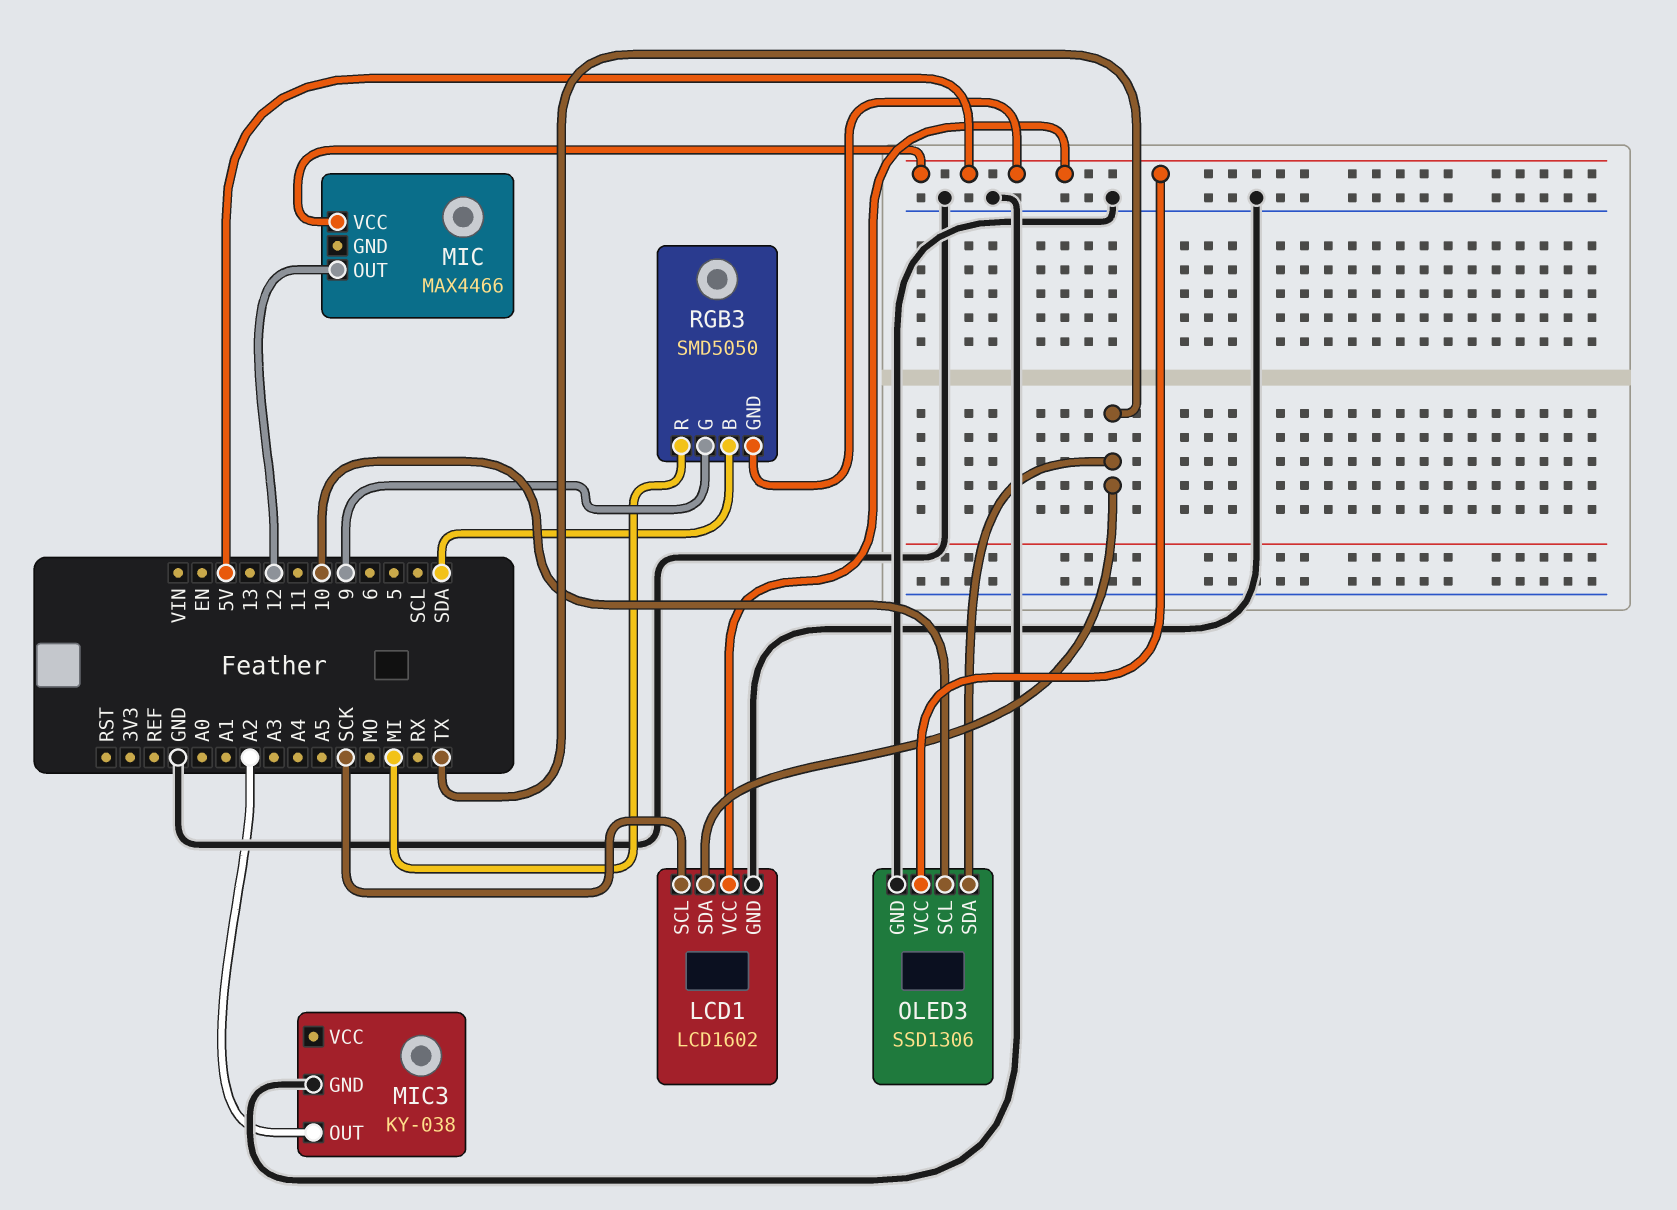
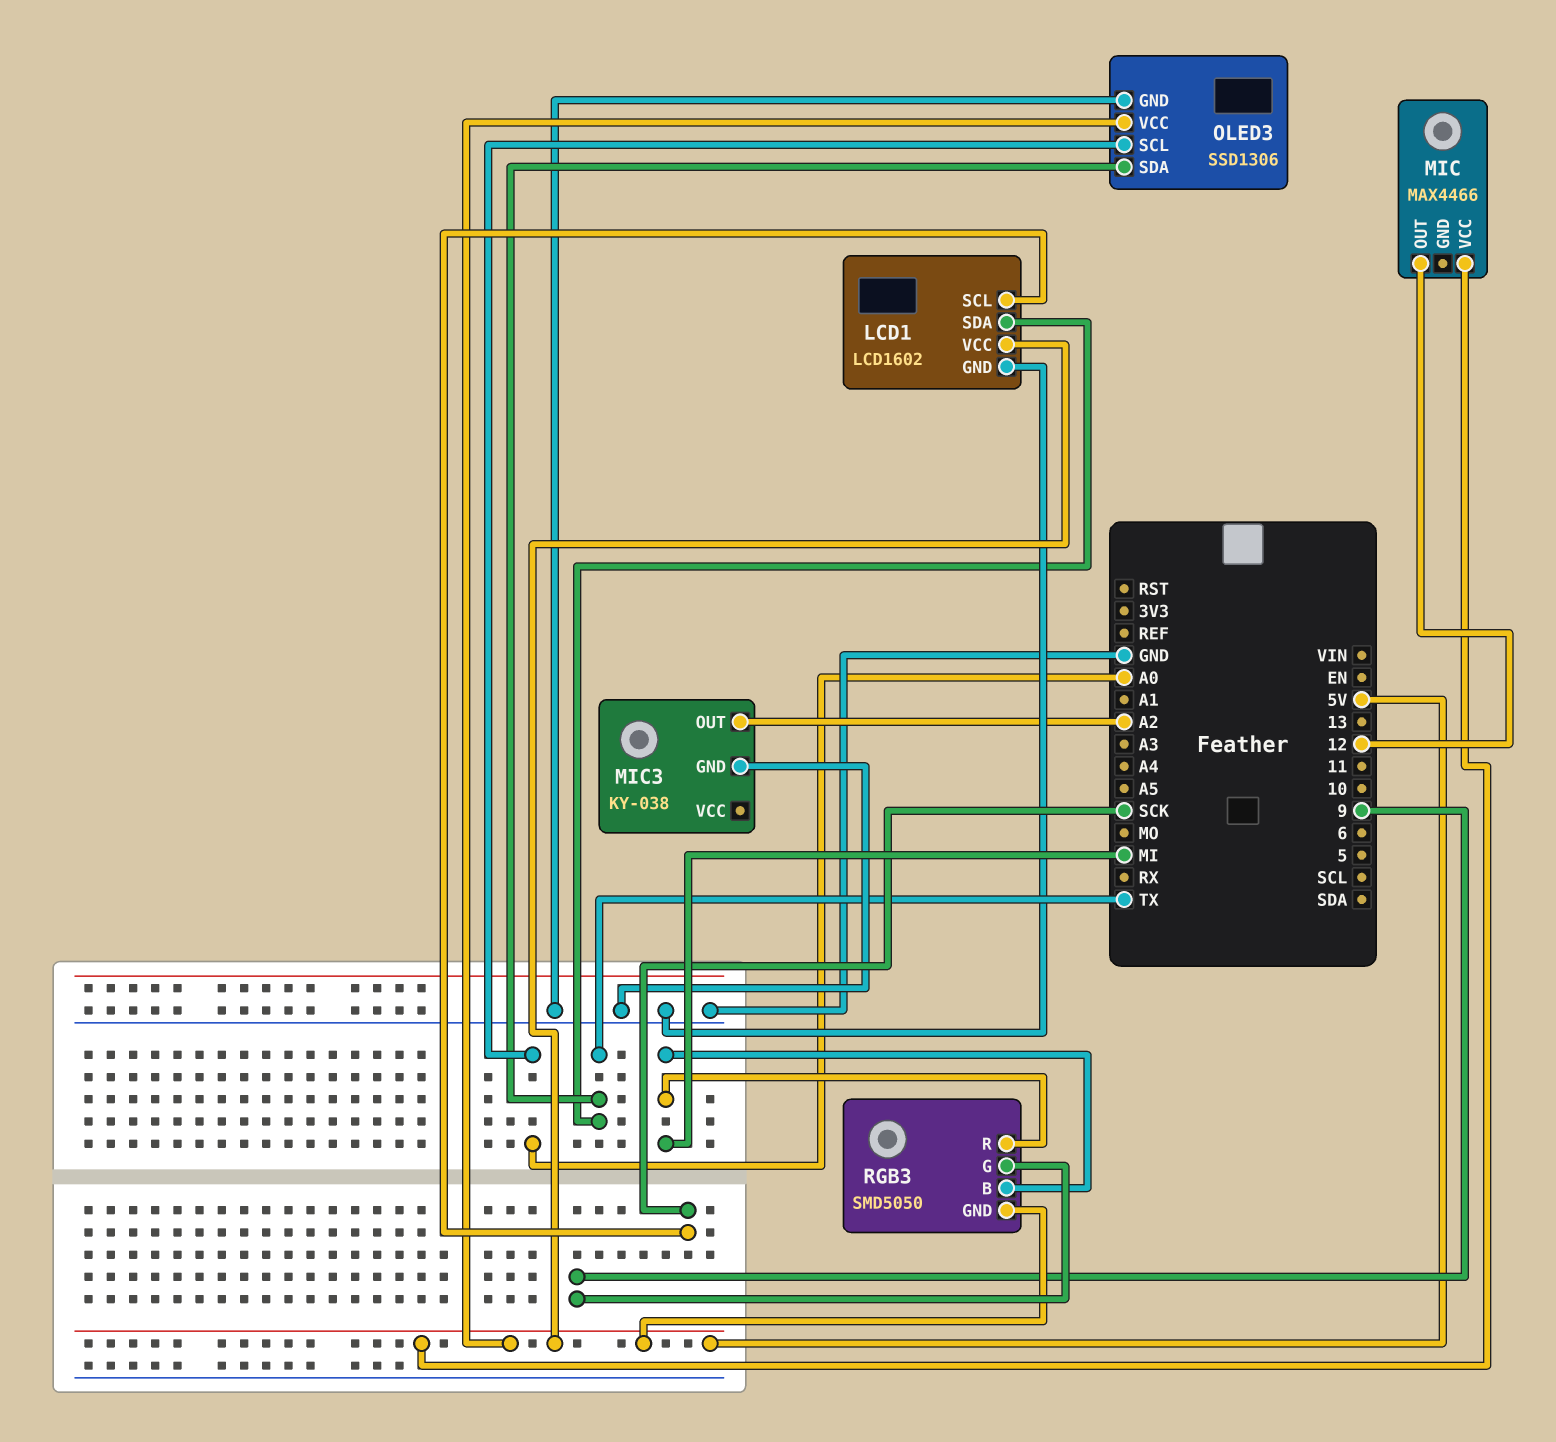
OLED3 pin SCL: 10 -> A0
RGB3 pin B: SDA -> MI

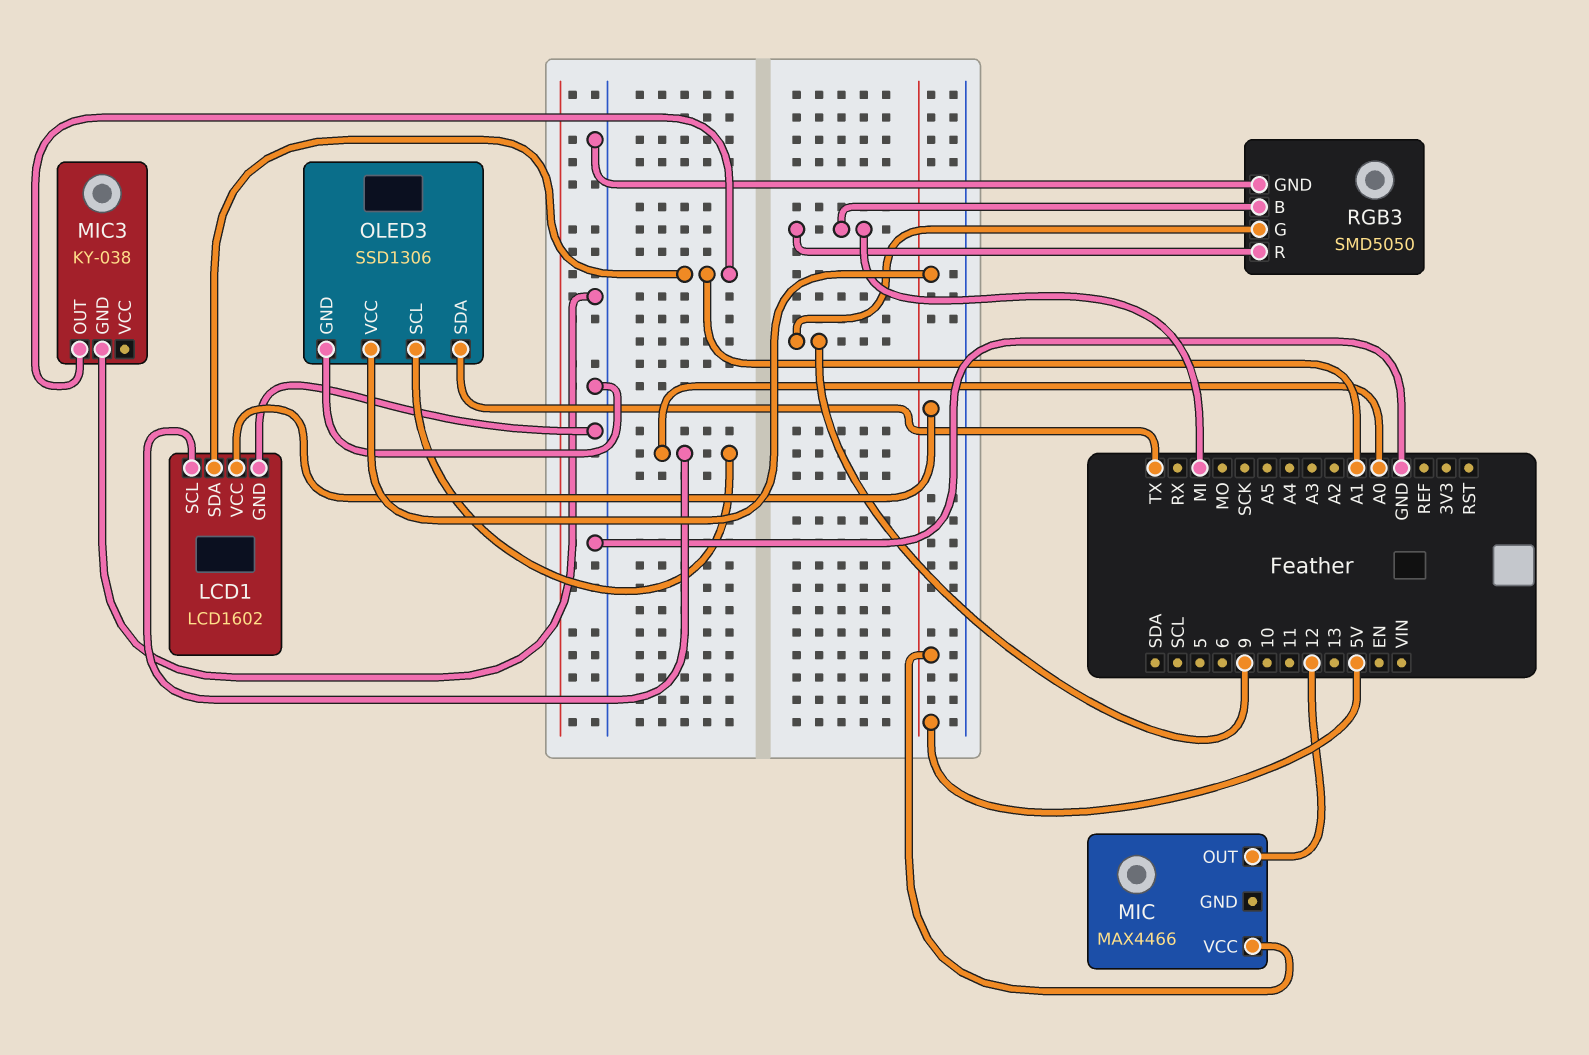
LCD1 pin SCL: SCK -> A0
LCD1 pin SDA: TX -> A1
MIC3 pin OUT: A2 -> A1
RGB3 pin GND: 5V -> GND

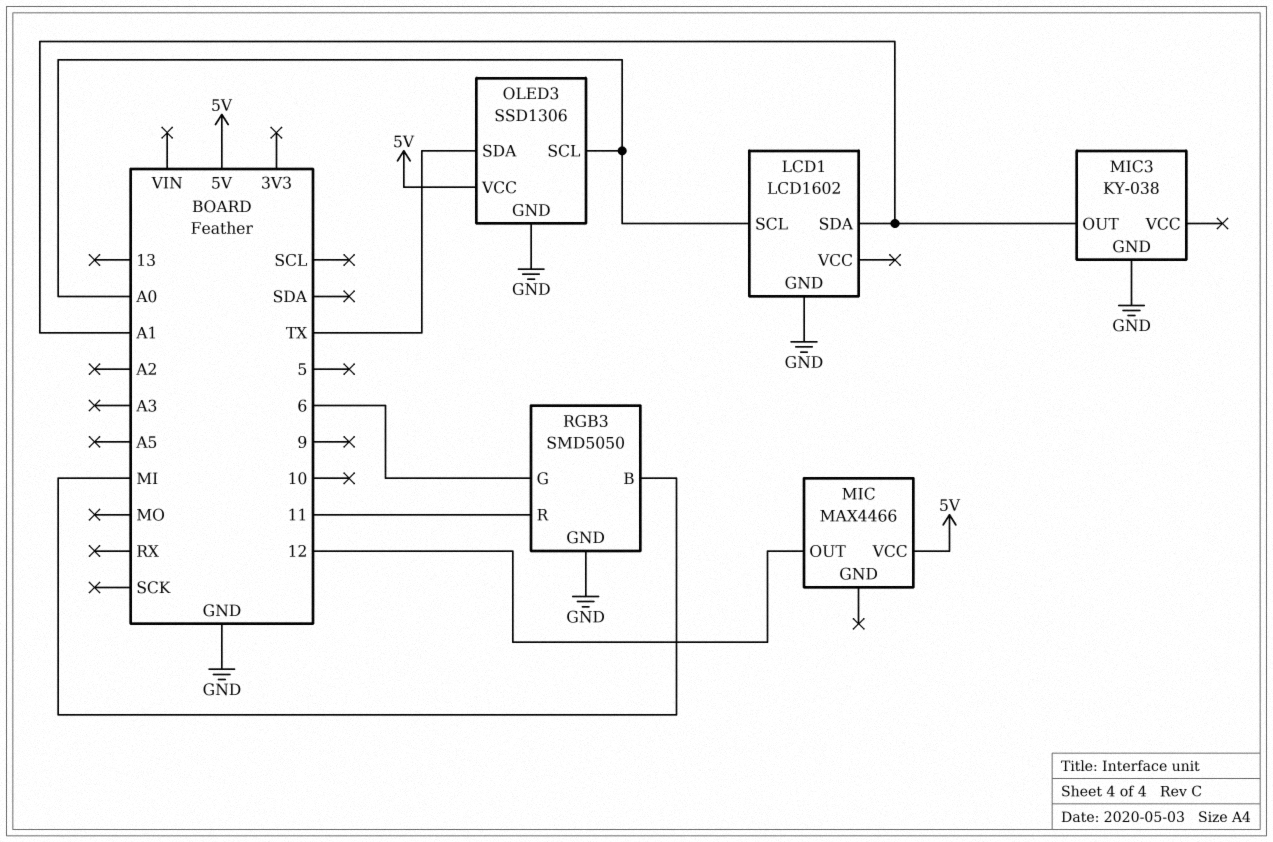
LCD1 pin VCC: 5V -> none
RGB3 pin G: 9 -> 6
RGB3 pin R: MI -> 11

